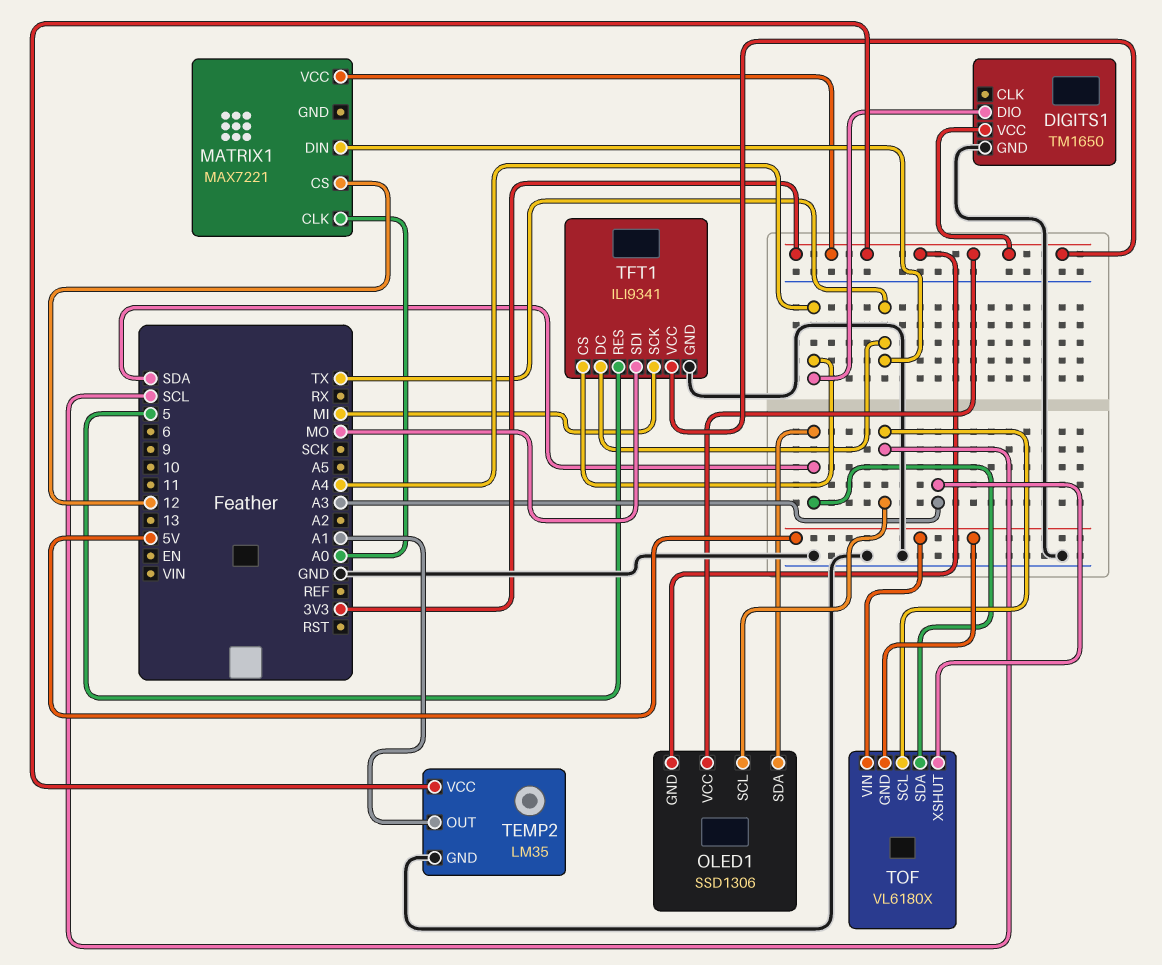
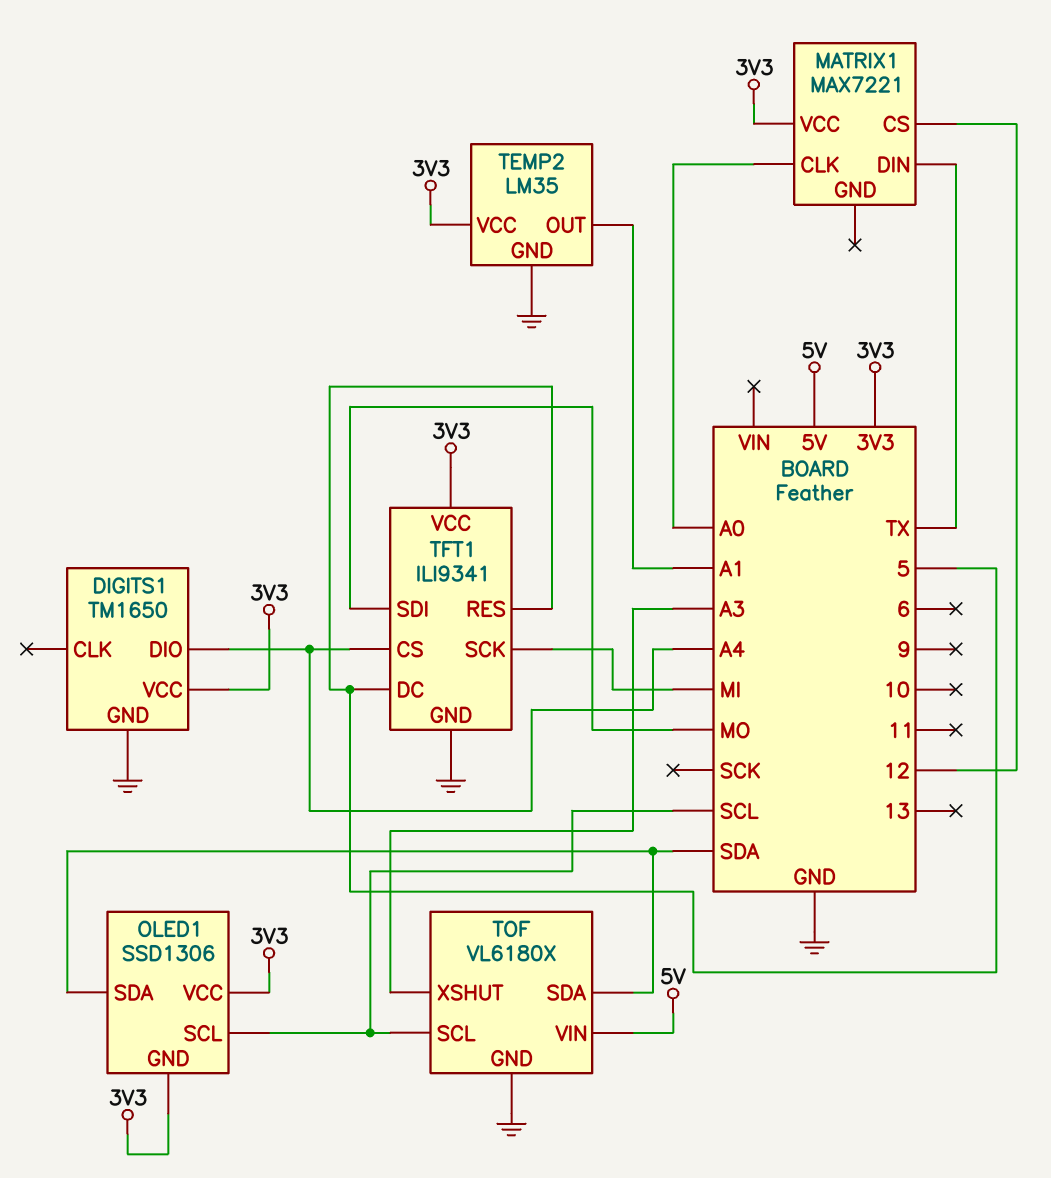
TFT1 pin DC: TX -> 5
TOF pin GND: 5V -> GND

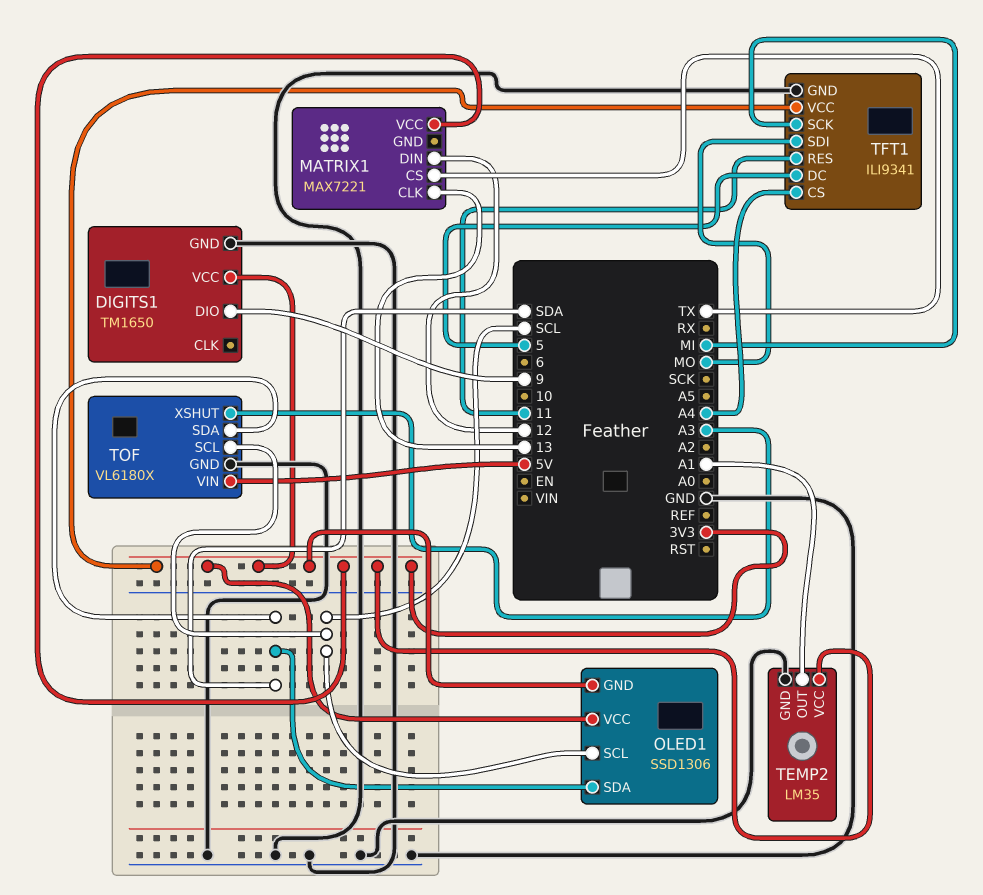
DIGITS1 pin DIO: A4 -> 9
MATRIX1 pin CLK: A0 -> 13
MATRIX1 pin CS: 12 -> TX
MATRIX1 pin DIN: TX -> 12
TFT1 pin RES: 5 -> 11

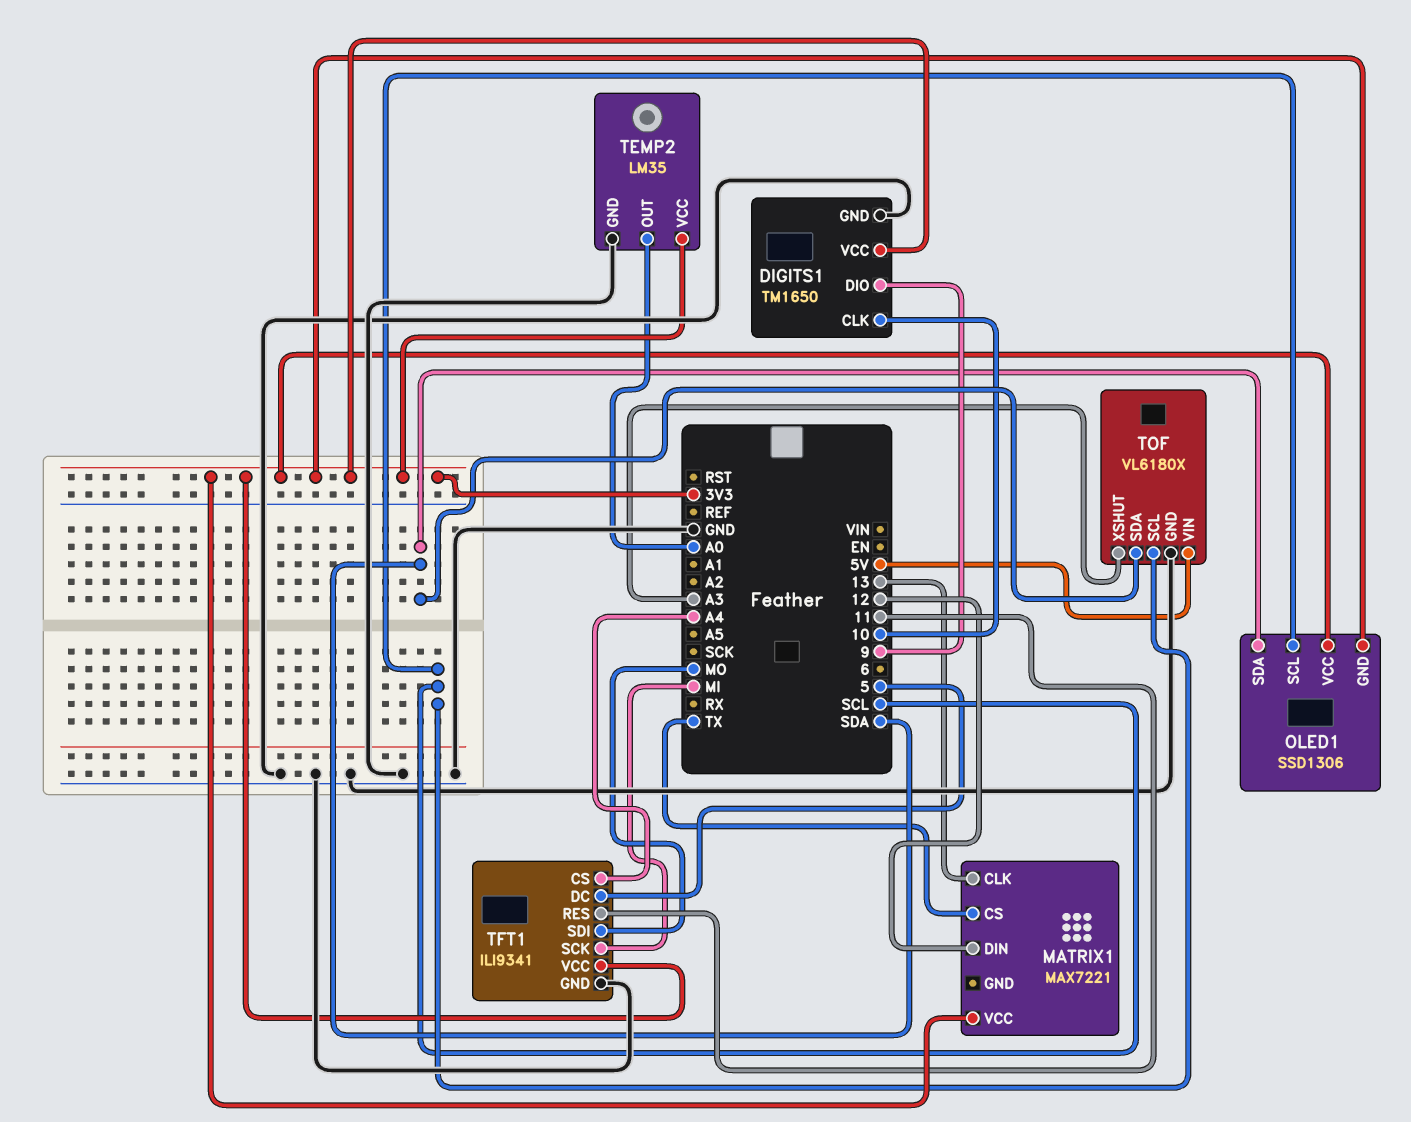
DIGITS1 pin CLK: none -> 10
TEMP2 pin OUT: A1 -> A0

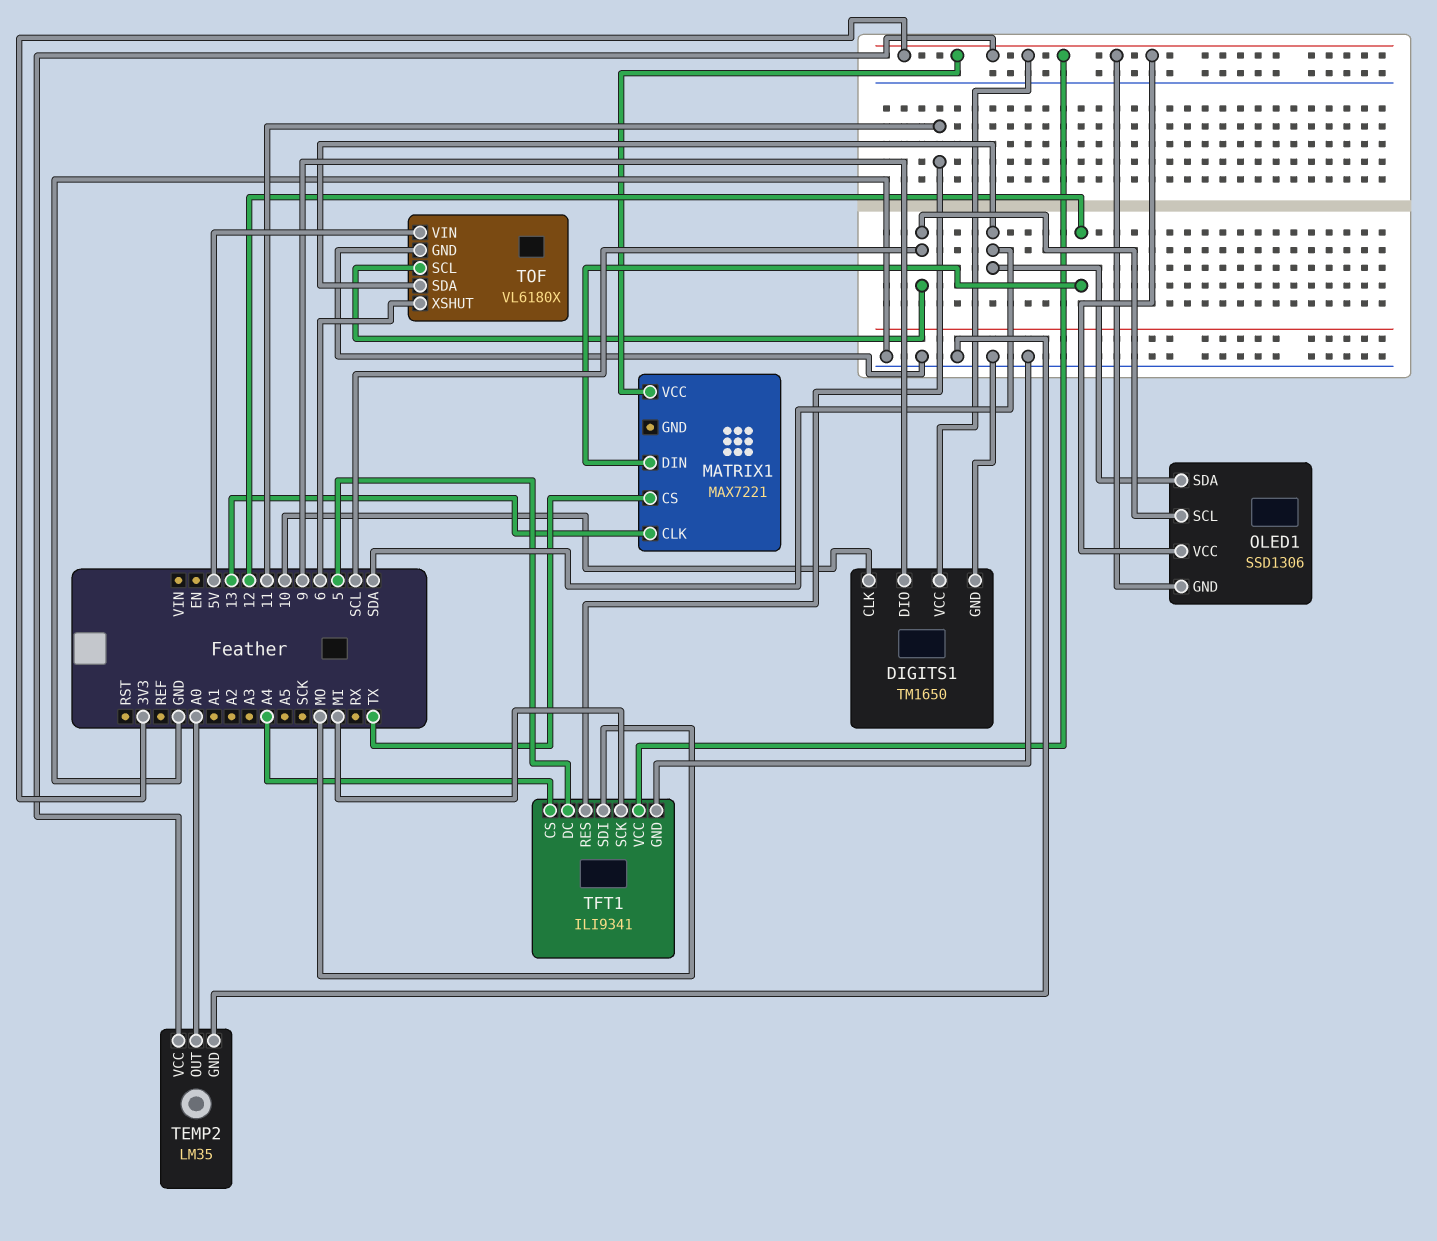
TOF pin XSHUT: A3 -> 6

